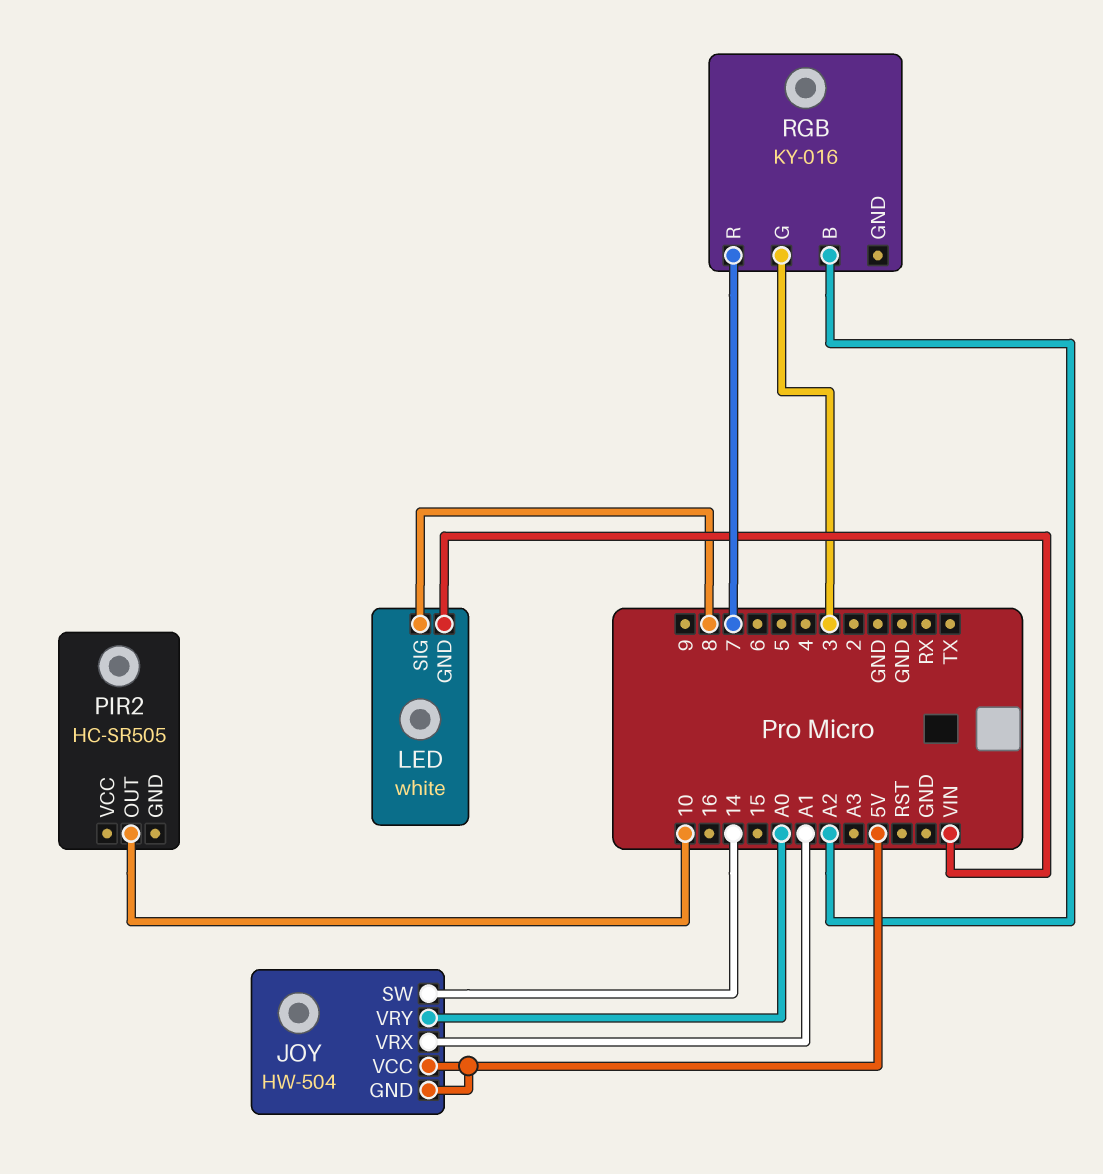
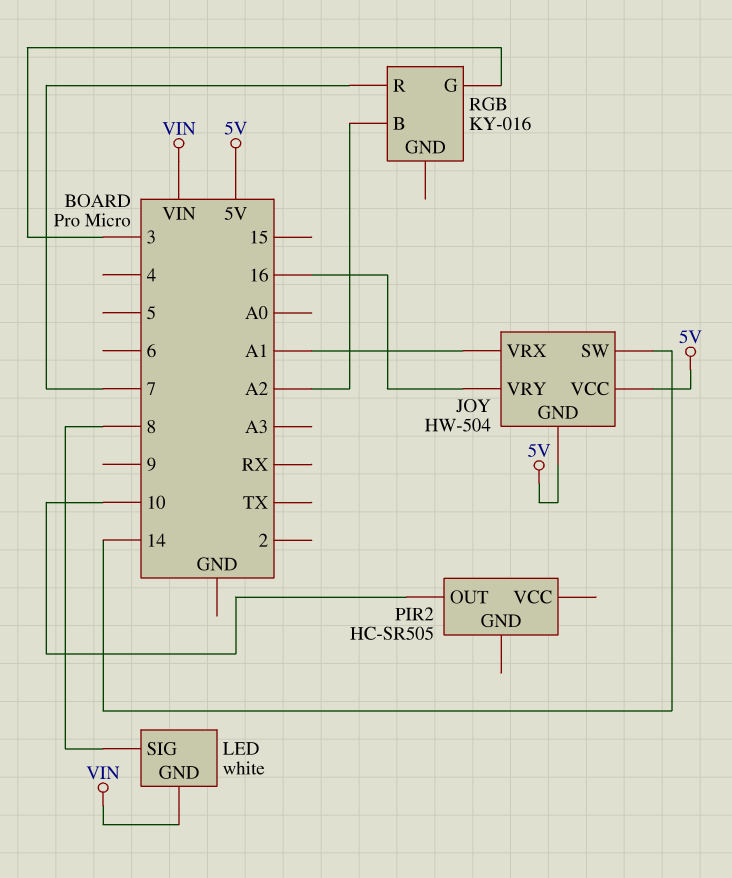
JOY pin VRY: A0 -> 16

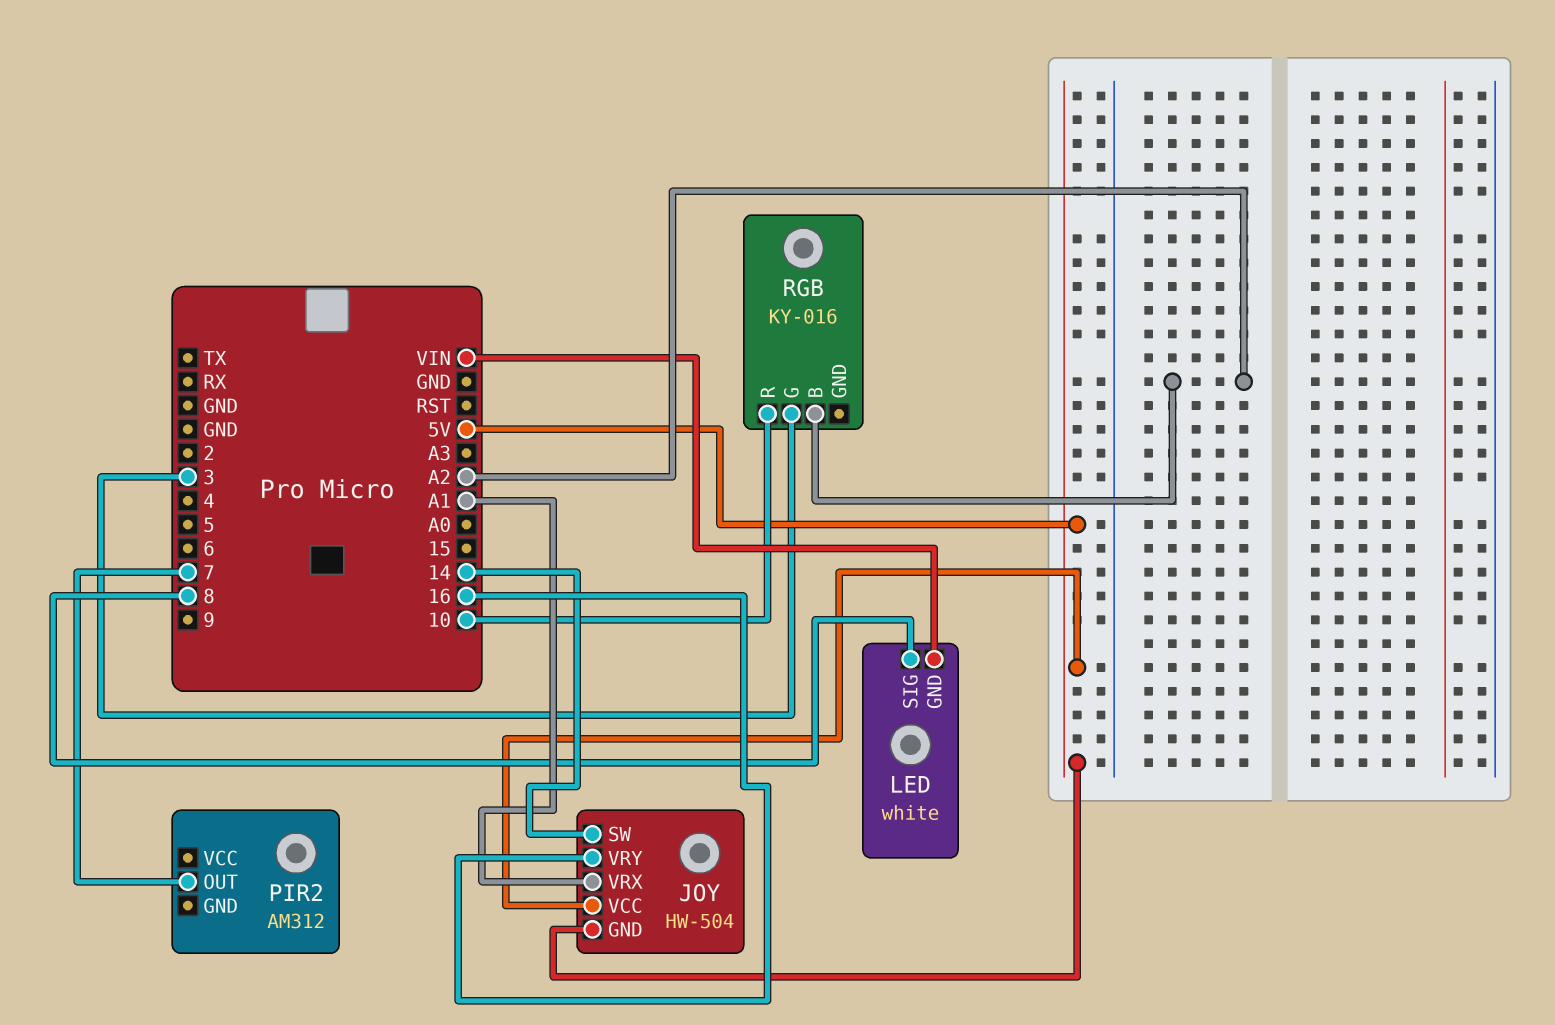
PIR2: HC-SR505 -> AM312
PIR2 pin OUT: 10 -> 7
RGB pin R: 7 -> 10

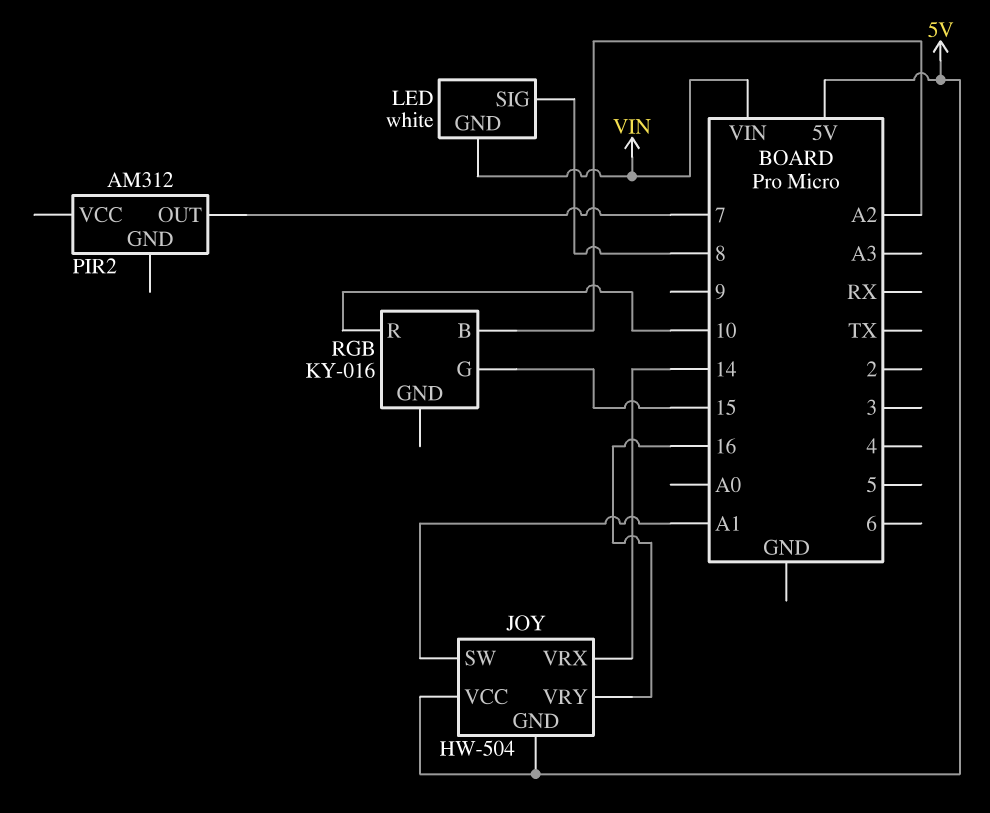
JOY pin SW: 14 -> A1
JOY pin VRX: A1 -> 14
RGB pin G: 3 -> 15

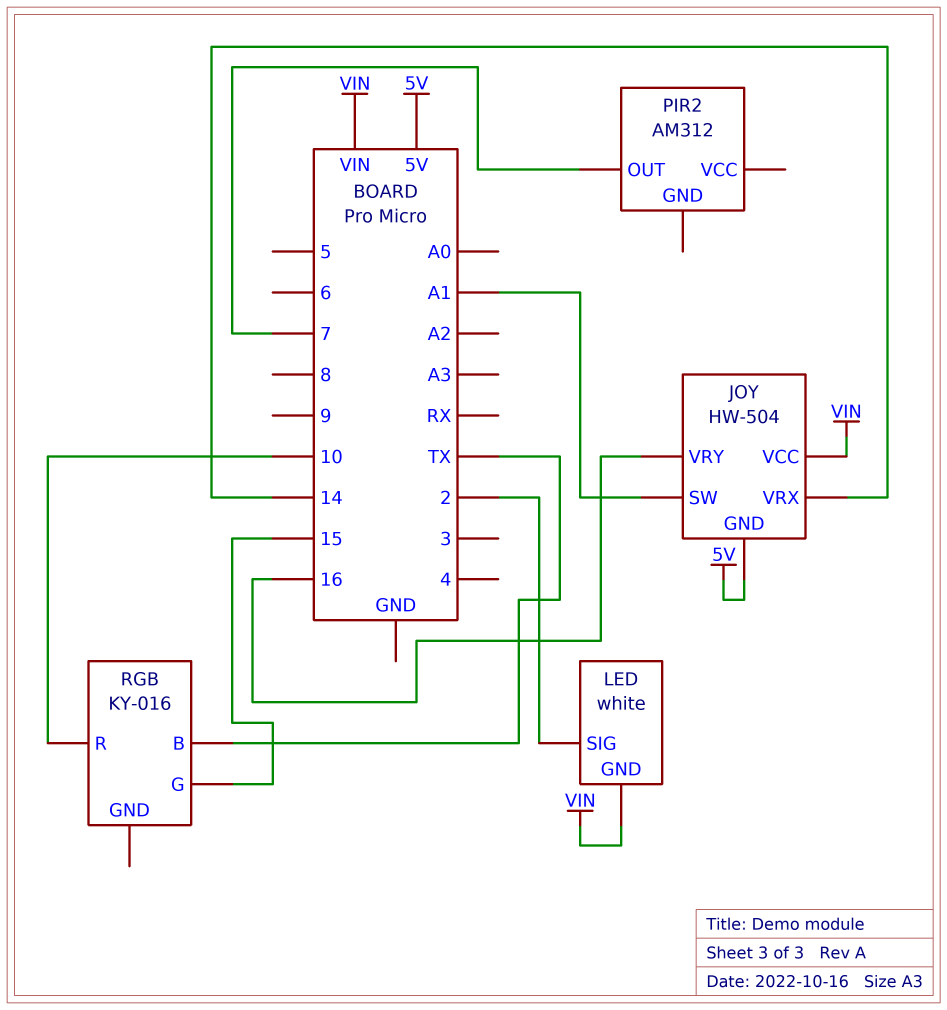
JOY pin VCC: 5V -> VIN
LED pin SIG: 8 -> 2
RGB pin B: A2 -> TX

